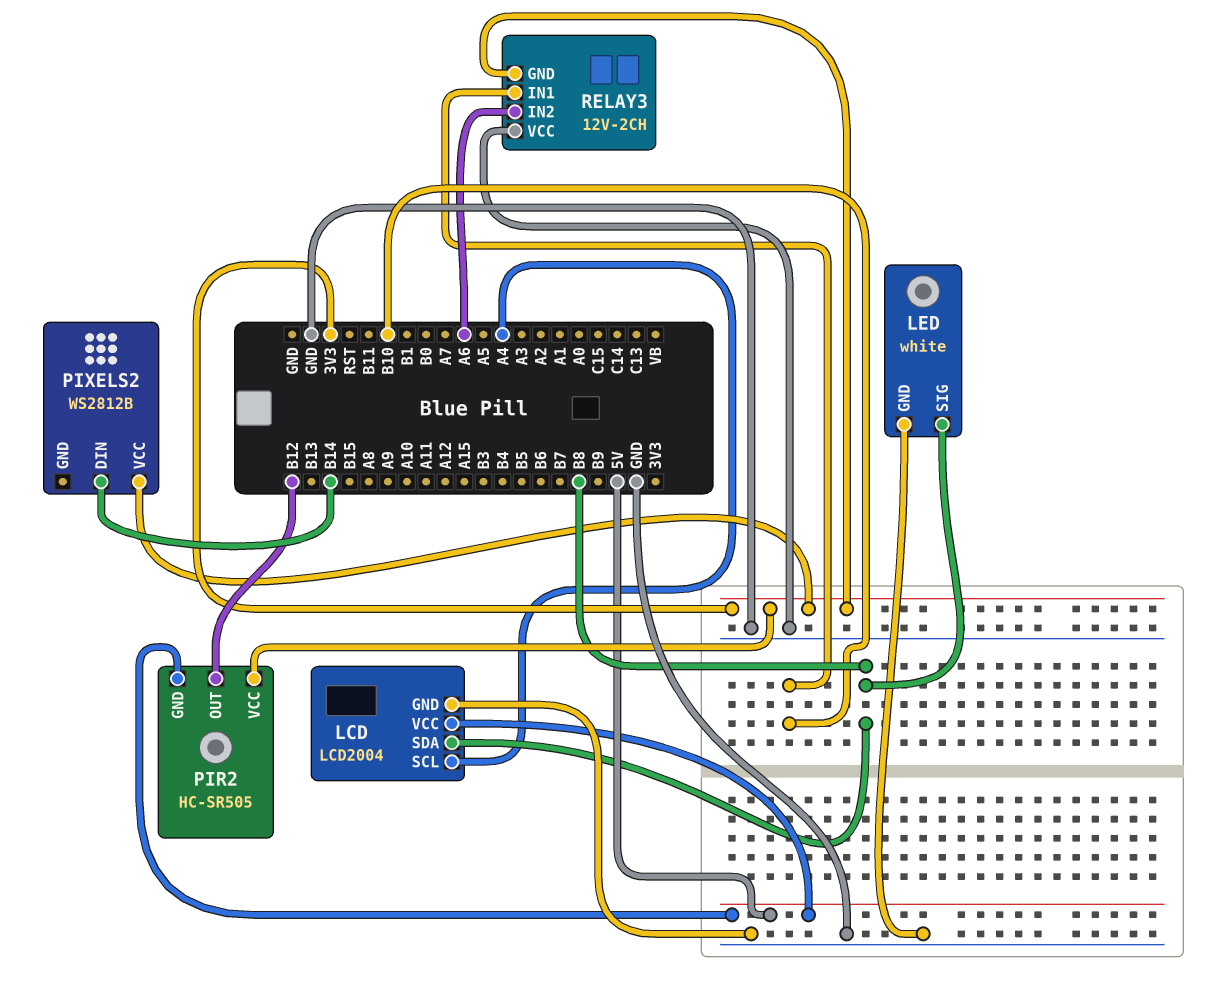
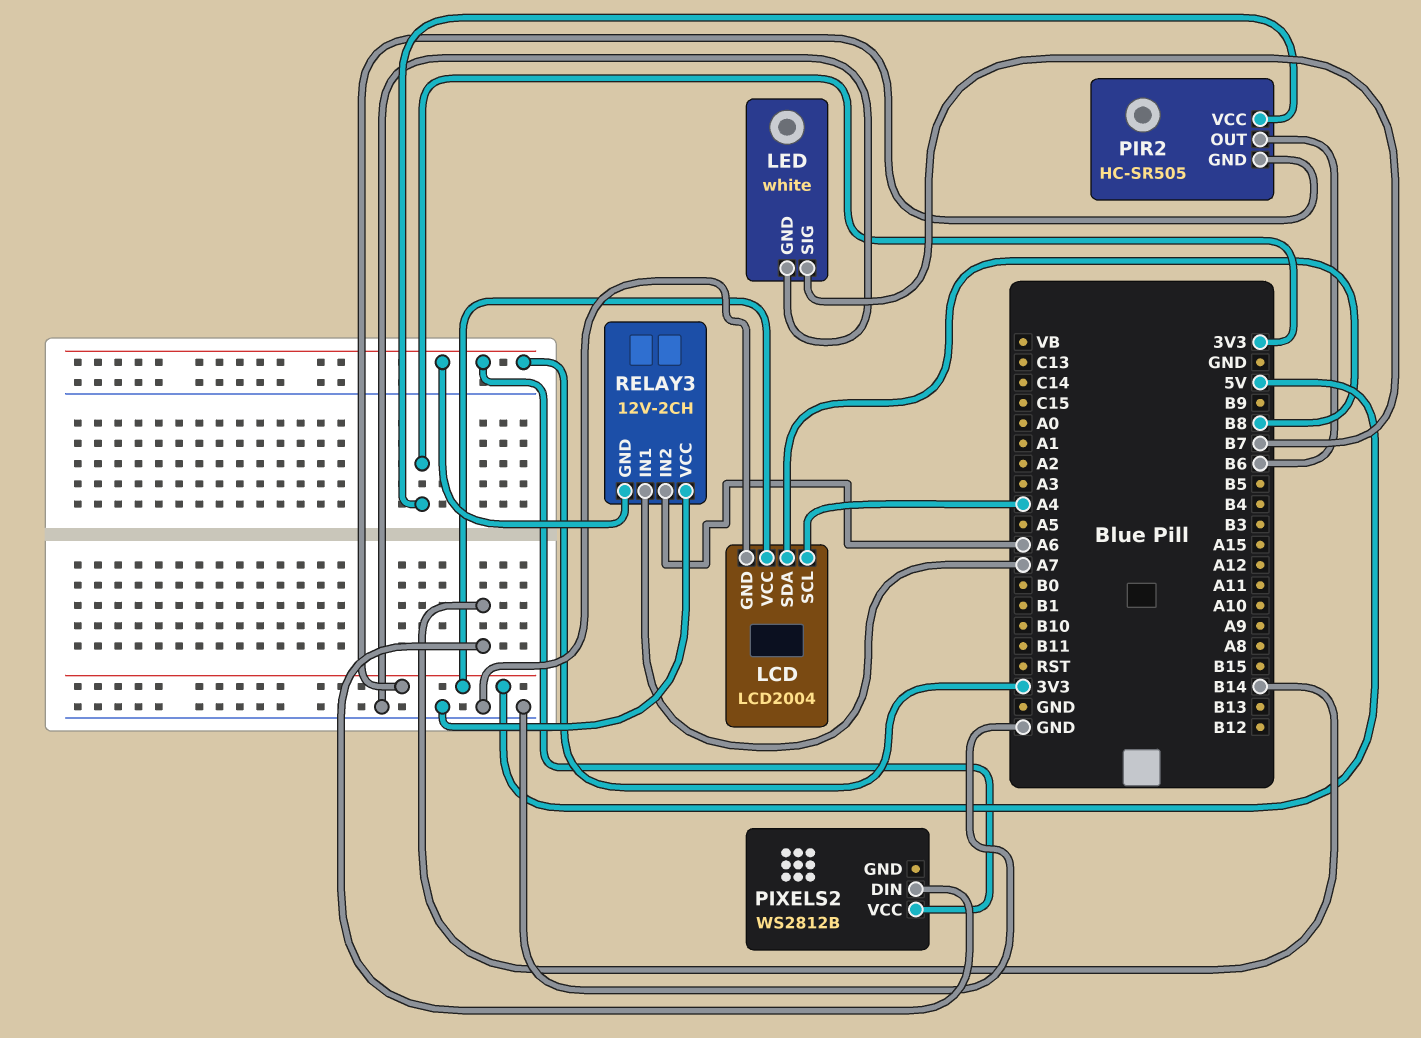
LED pin SIG: B8 -> B7
PIR2 pin OUT: B12 -> B6
RELAY3 pin IN1: B10 -> A7

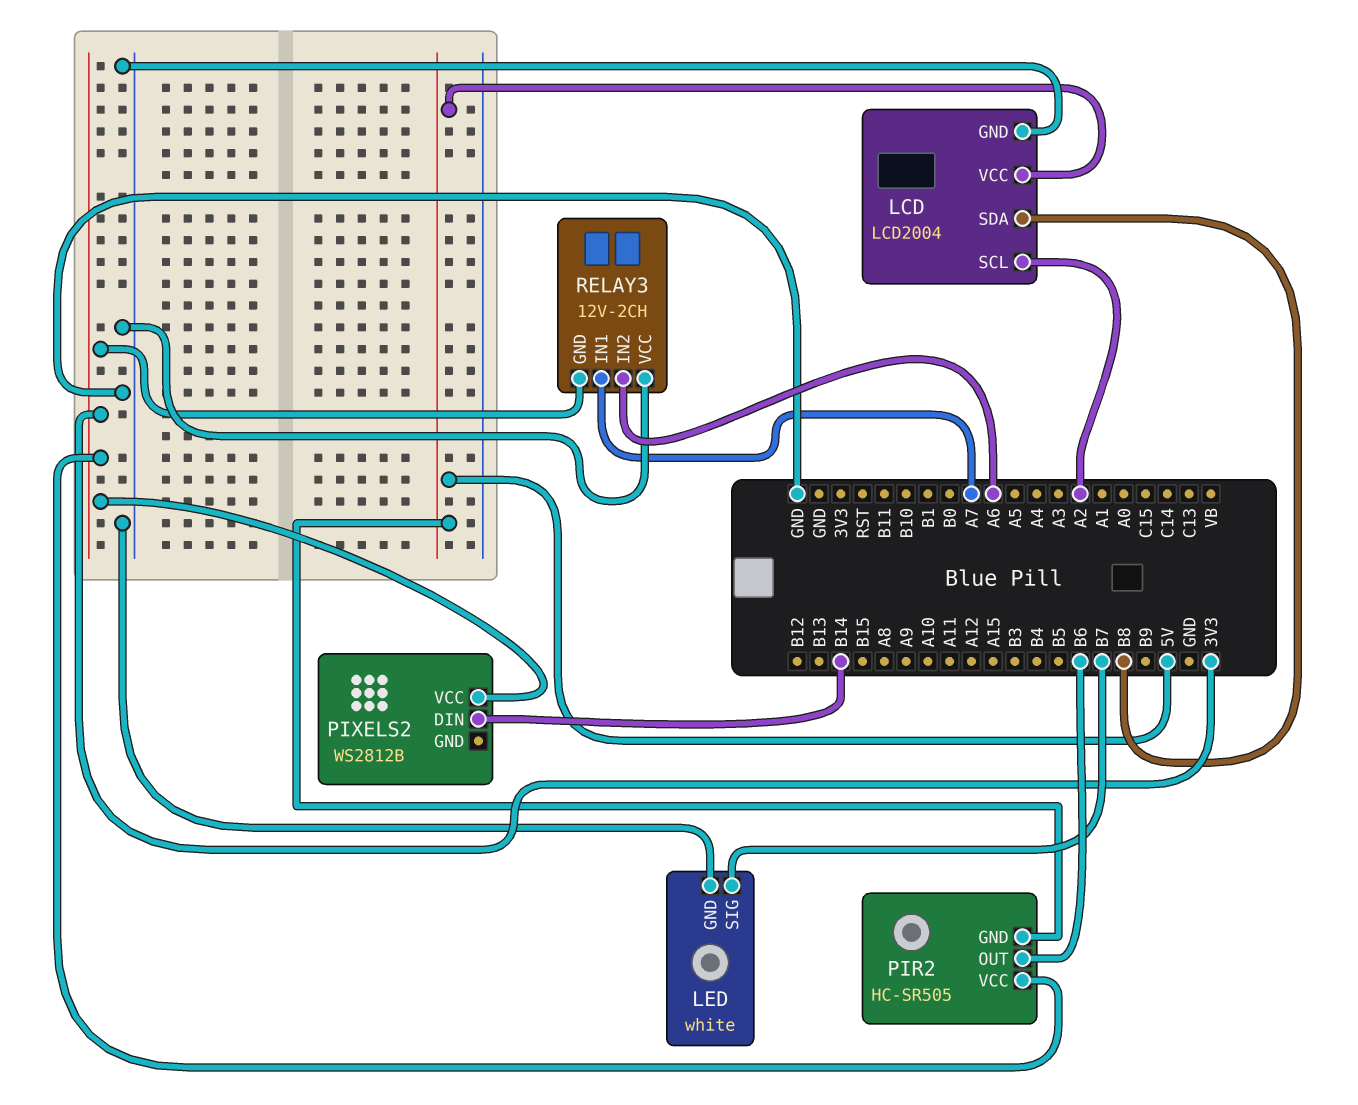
LCD pin SCL: A4 -> A2

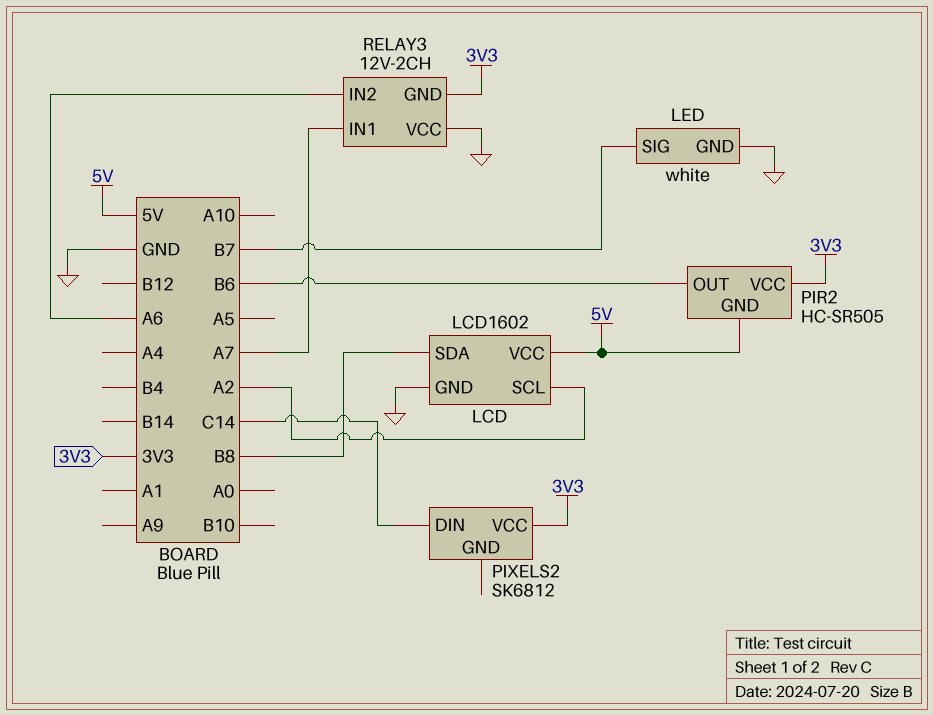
LCD: LCD2004 -> LCD1602
PIXELS2: WS2812B -> SK6812
PIXELS2 pin DIN: B14 -> C14

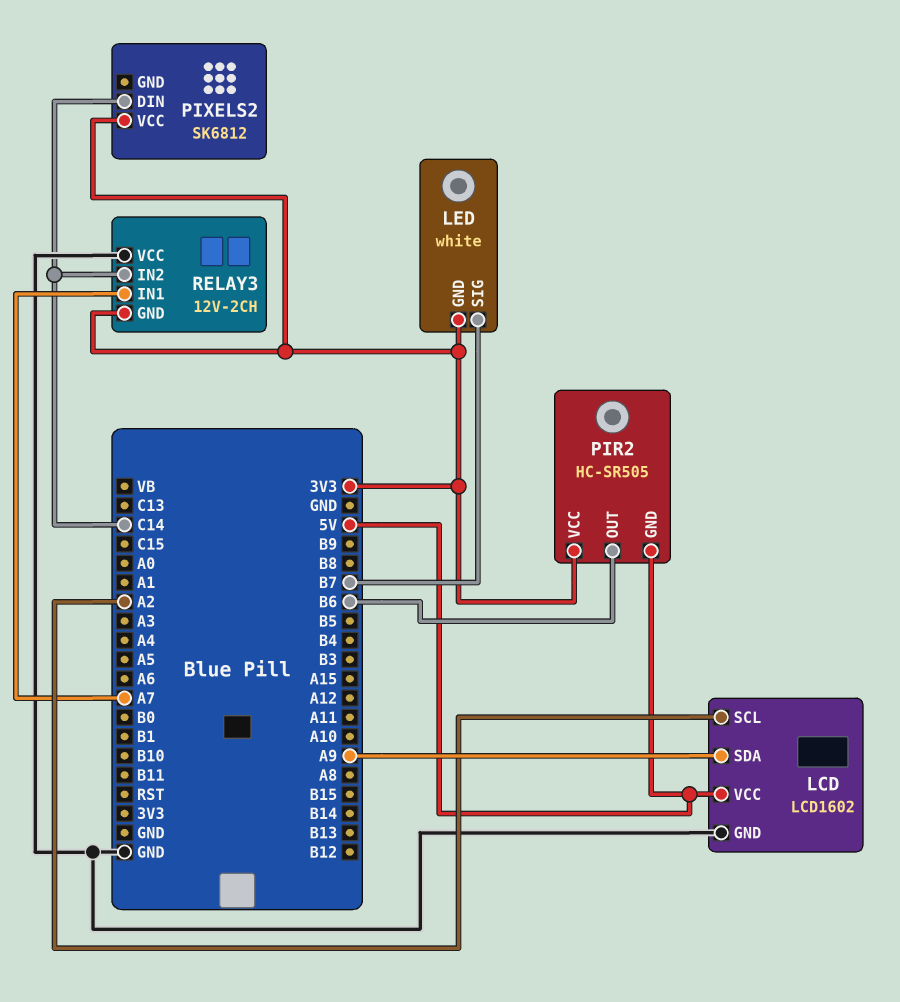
LCD pin SDA: B8 -> A9
LED pin GND: GND -> 3V3
RELAY3 pin IN2: A6 -> C14

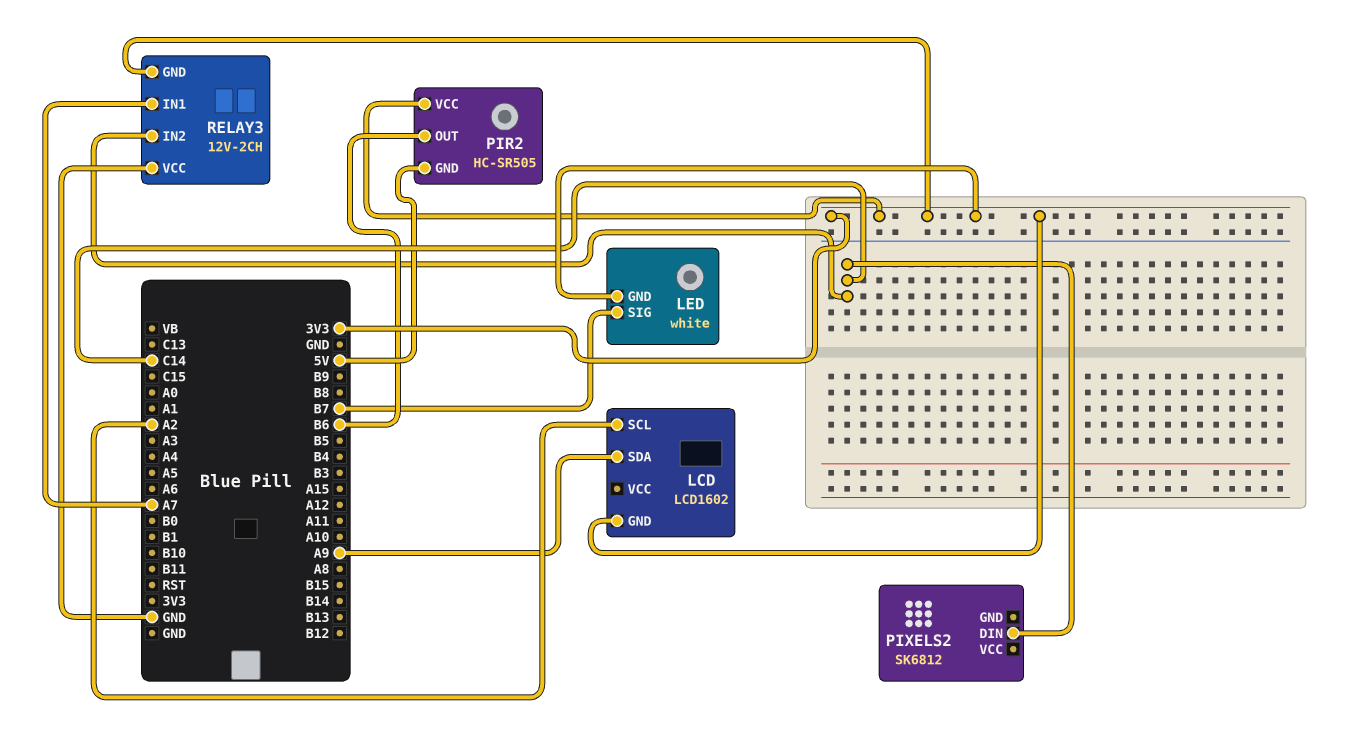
LCD pin GND: GND -> 3V3
LCD pin VCC: 5V -> none
PIXELS2 pin VCC: 3V3 -> none

